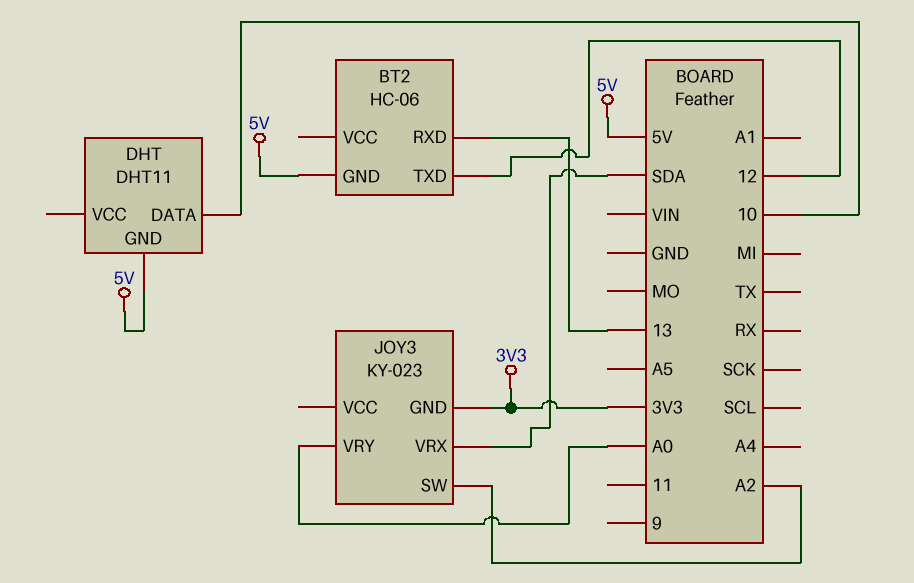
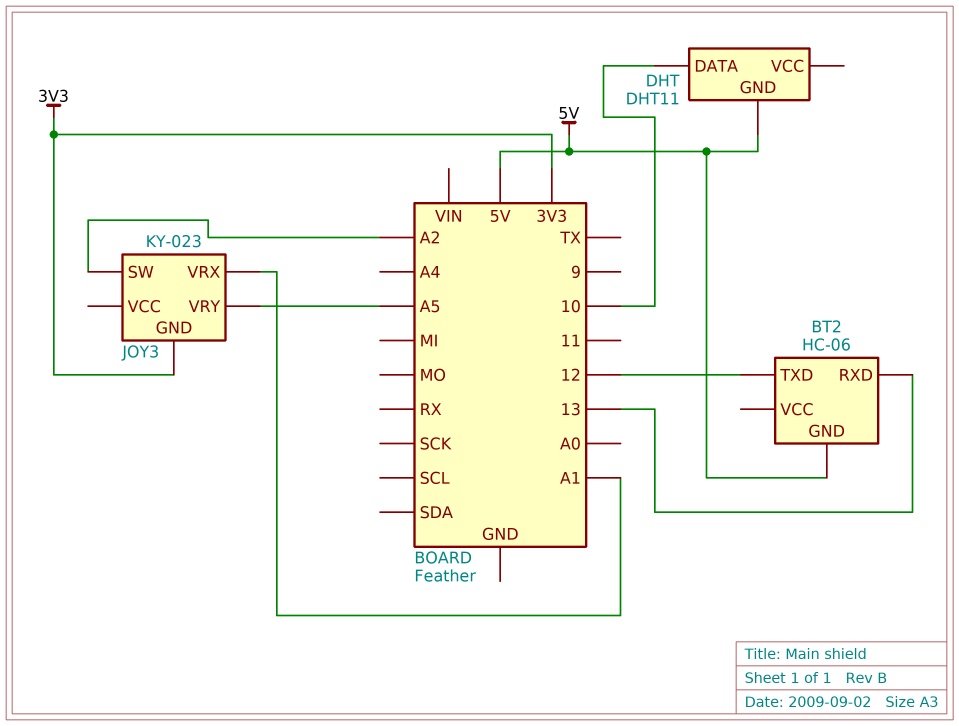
JOY3 pin VRX: SDA -> A1
JOY3 pin VRY: A0 -> A5

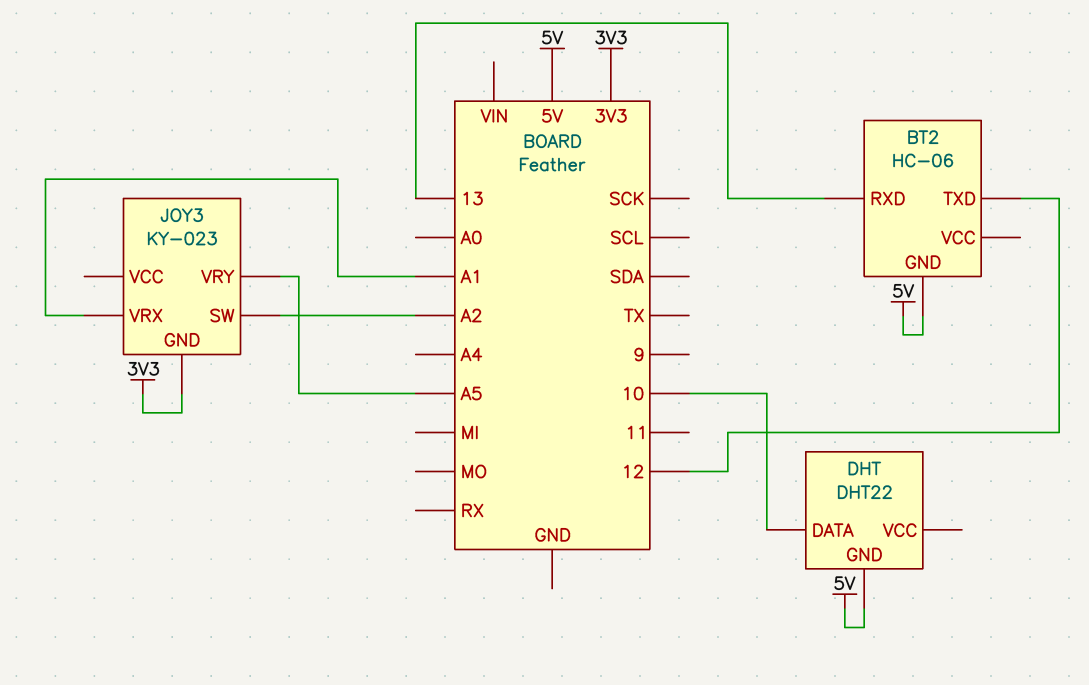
DHT: DHT11 -> DHT22

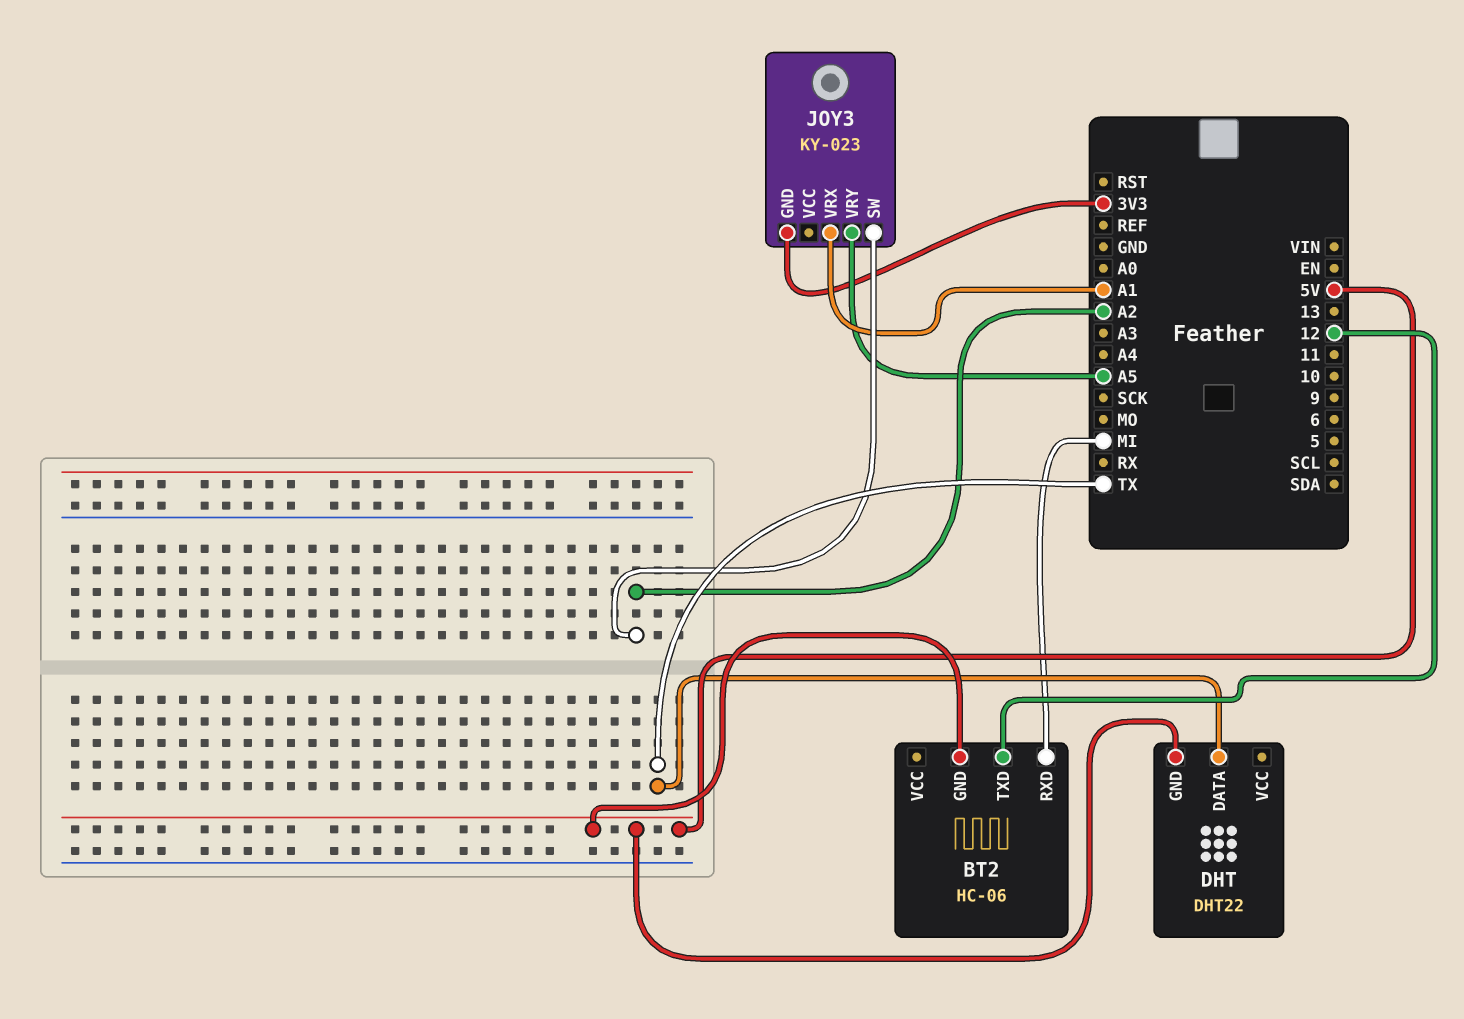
BT2 pin RXD: 13 -> MI
DHT pin DATA: 10 -> TX

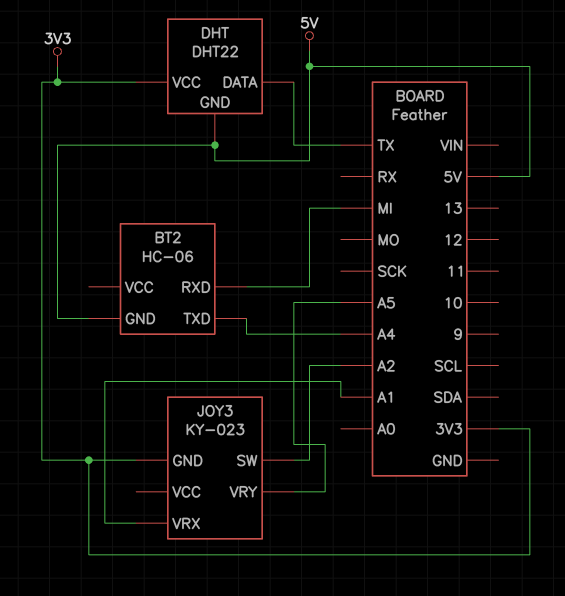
BT2 pin TXD: 12 -> A4
DHT pin VCC: none -> 3V3

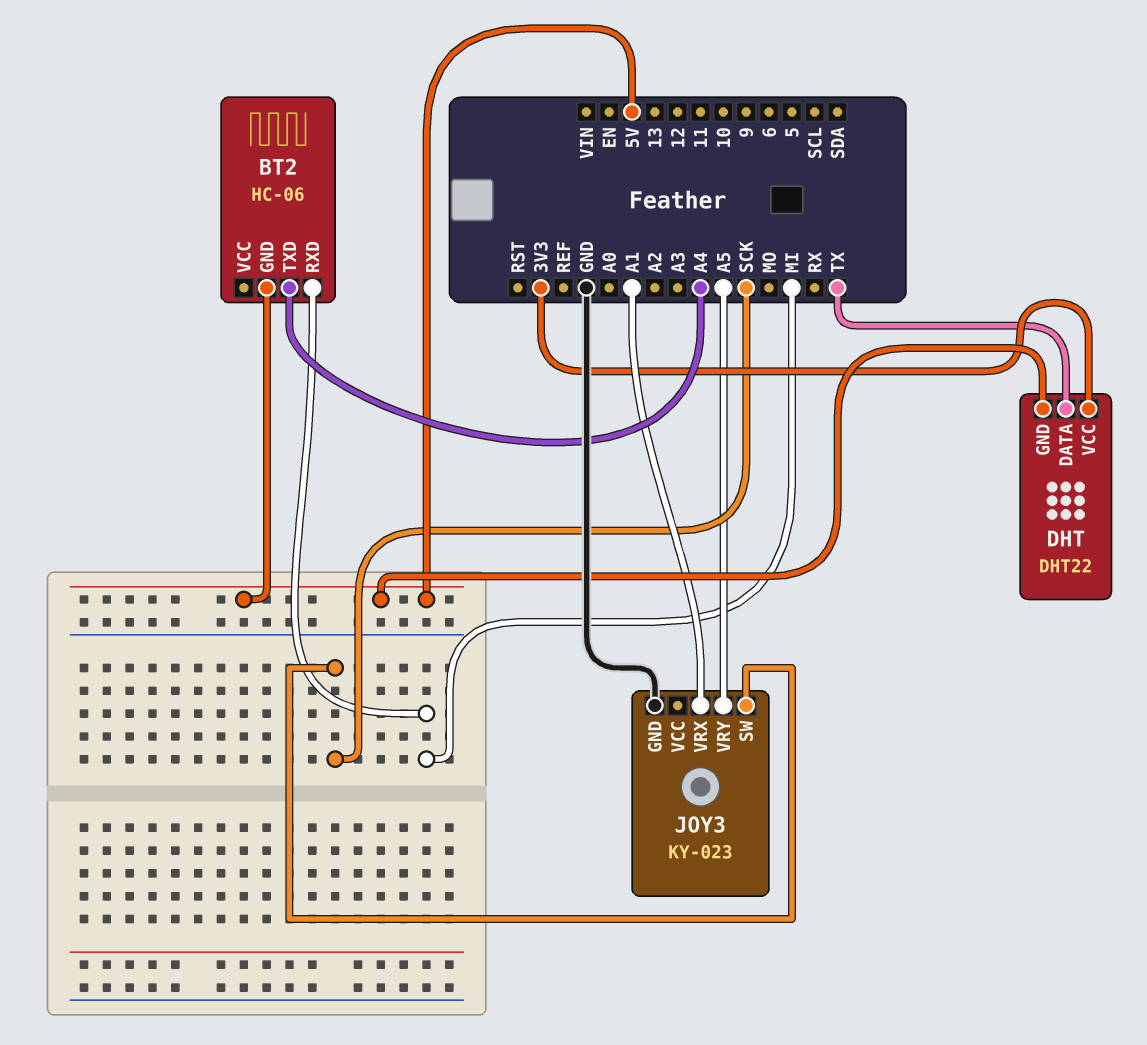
JOY3 pin GND: 3V3 -> GND
JOY3 pin SW: A2 -> SCK

